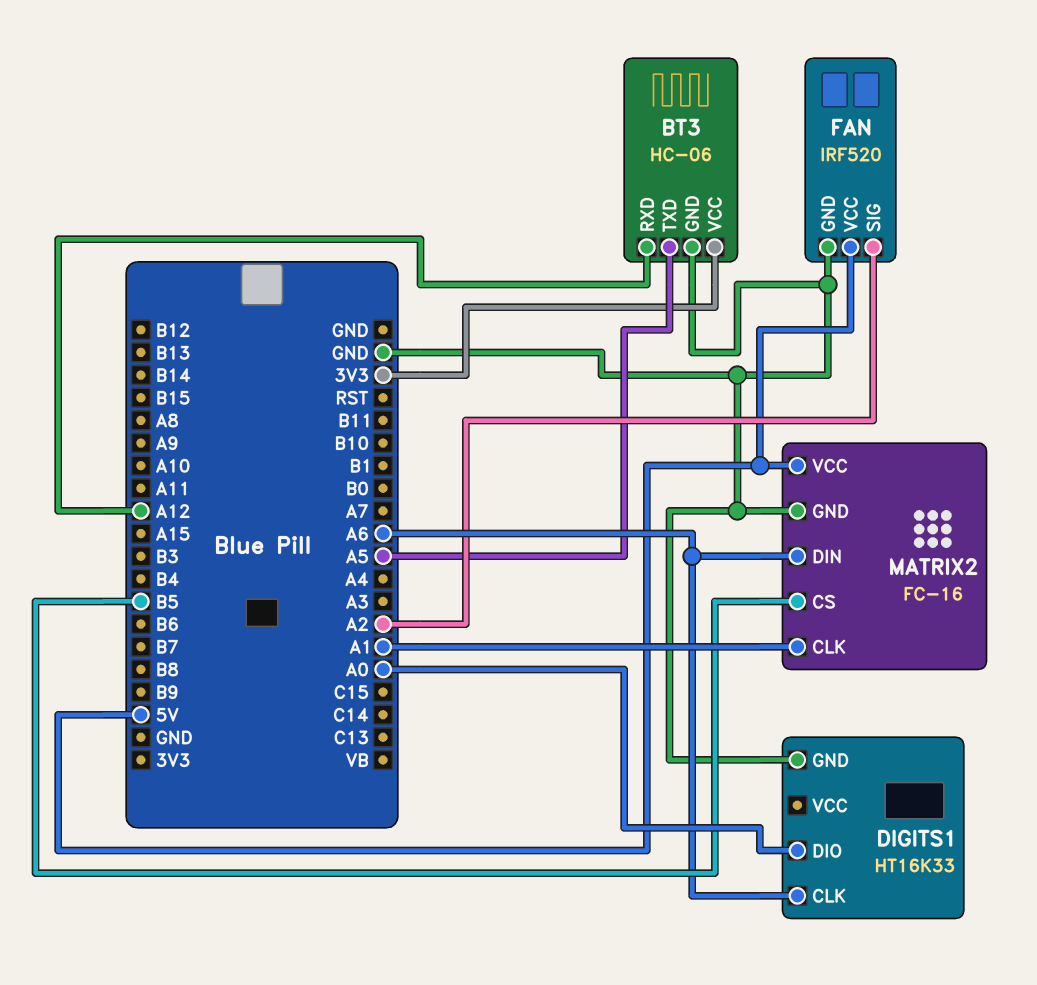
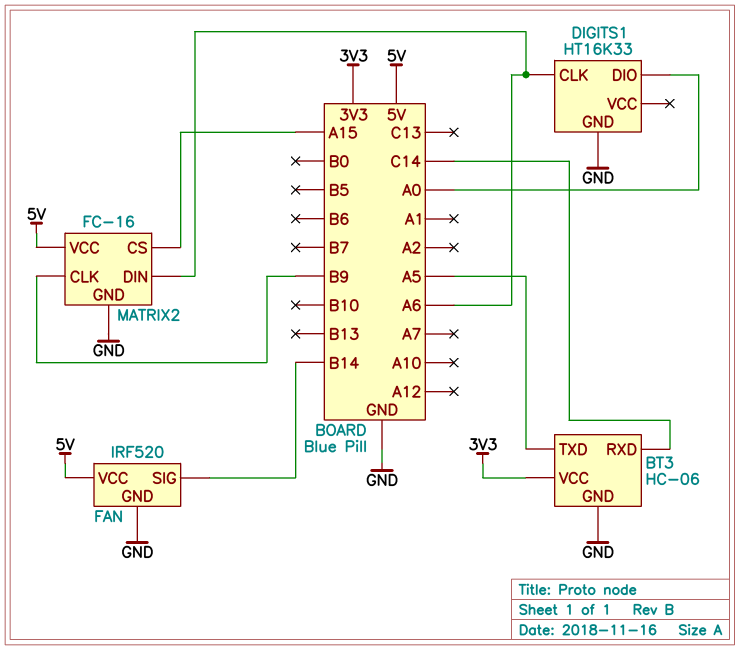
BT3 pin RXD: A12 -> C14
FAN pin SIG: A2 -> B14
MATRIX2 pin CLK: A1 -> B9
MATRIX2 pin CS: B5 -> A15

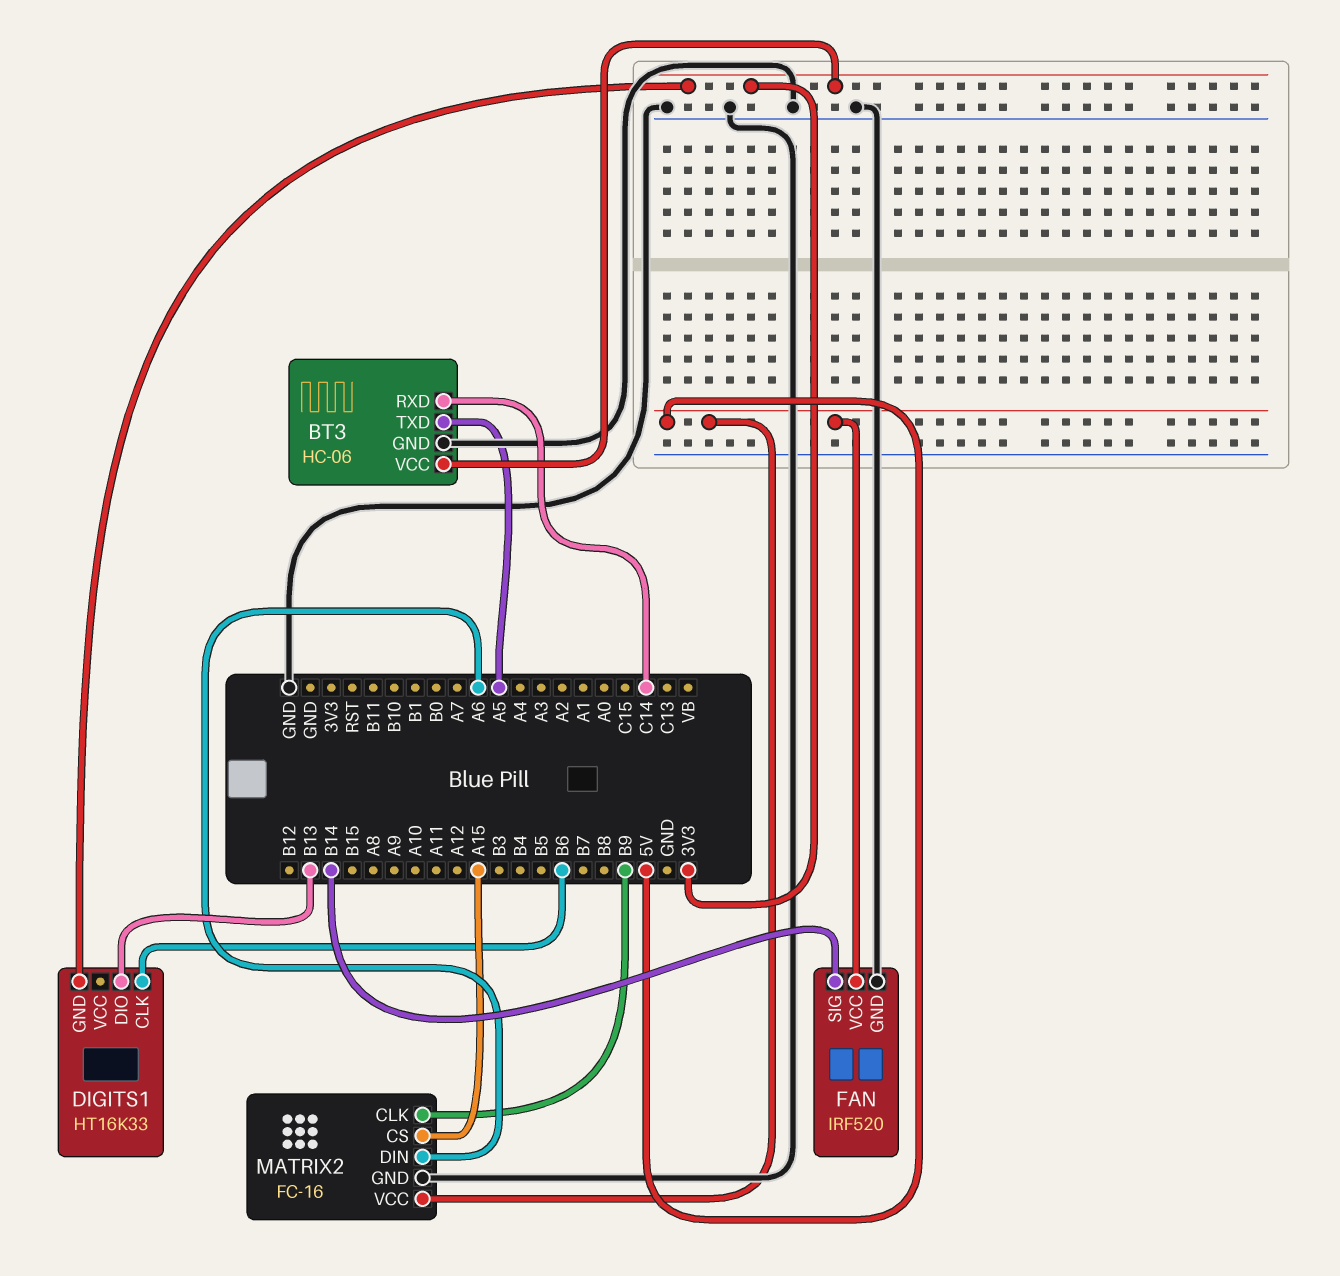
DIGITS1 pin CLK: A6 -> B6
DIGITS1 pin DIO: A0 -> B13
DIGITS1 pin GND: GND -> 3V3

